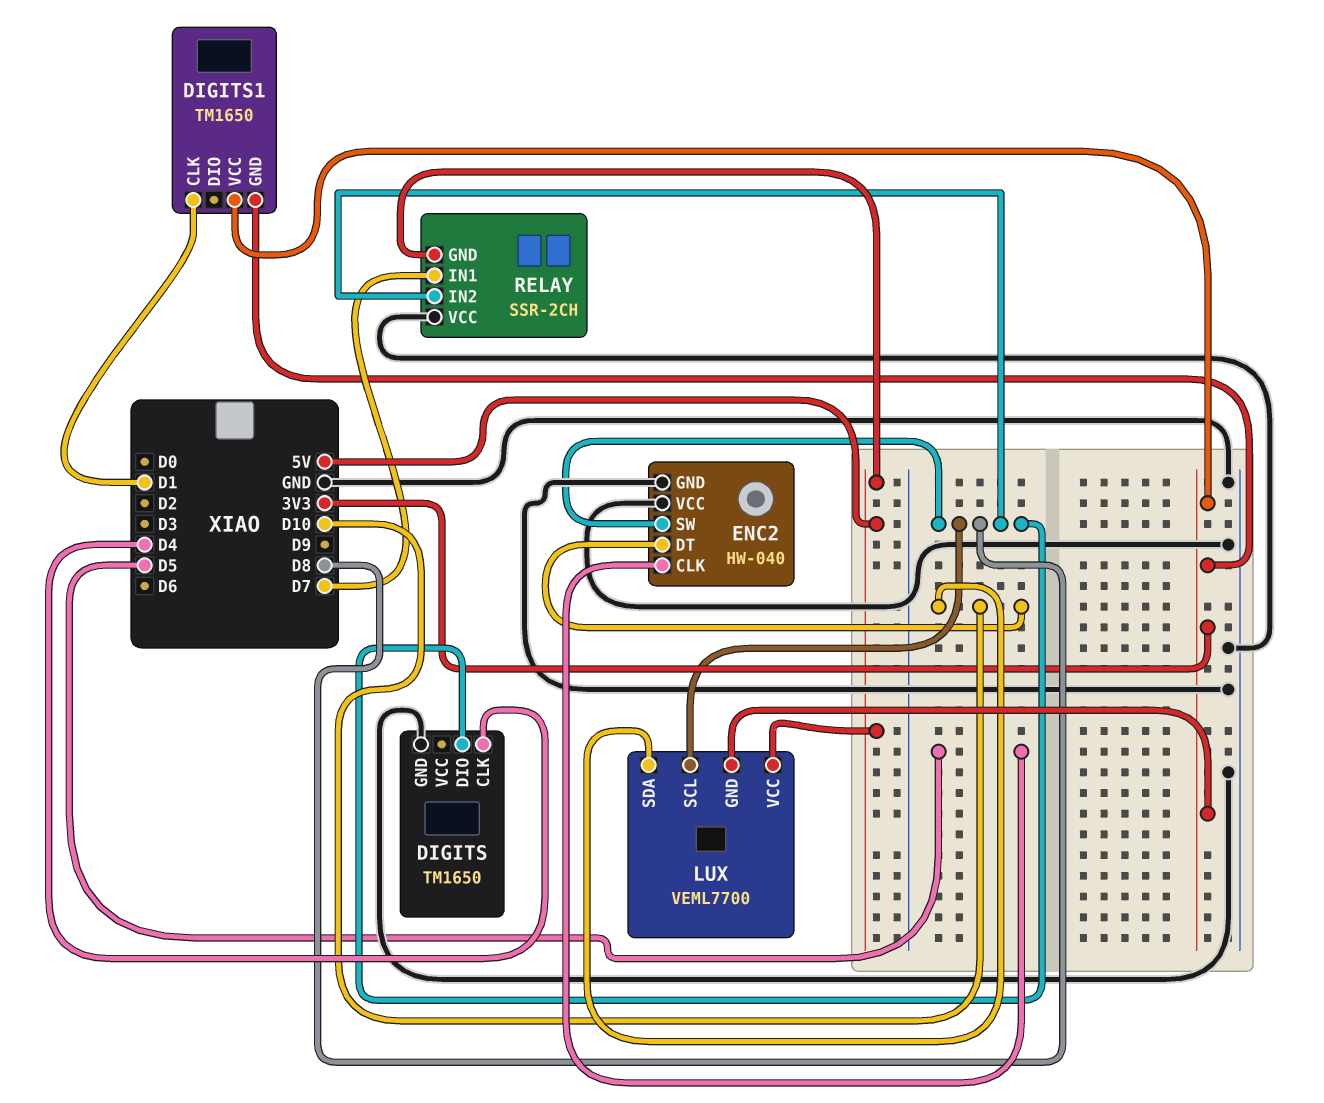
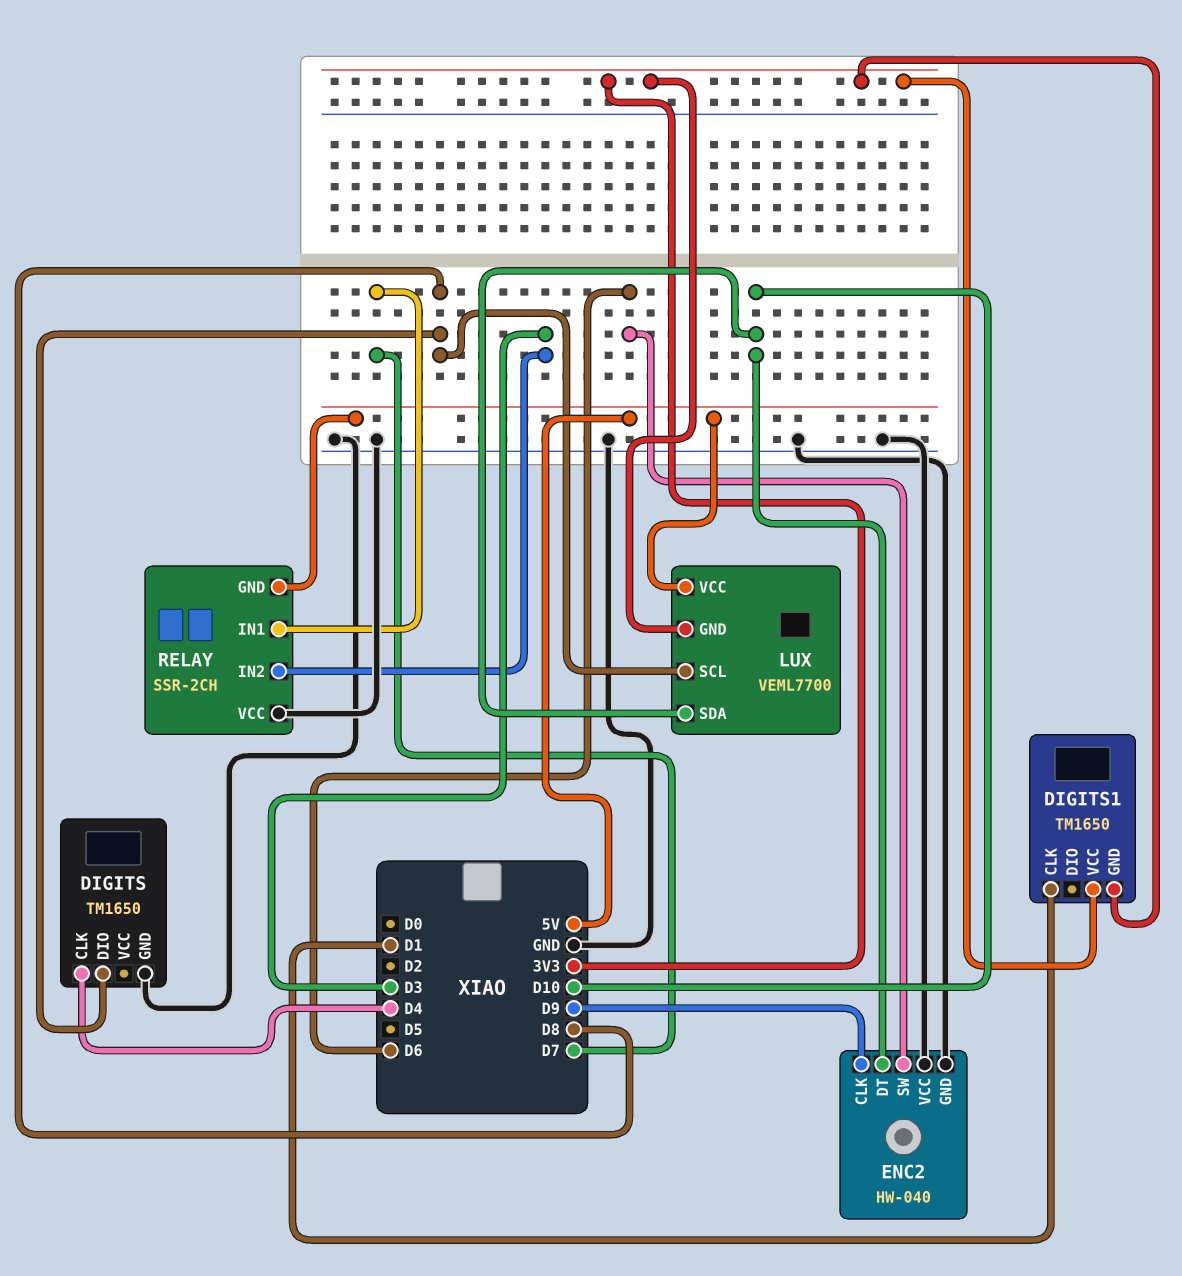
ENC2 pin CLK: D5 -> D9
ENC2 pin SW: D8 -> D6
RELAY pin IN2: D8 -> D3

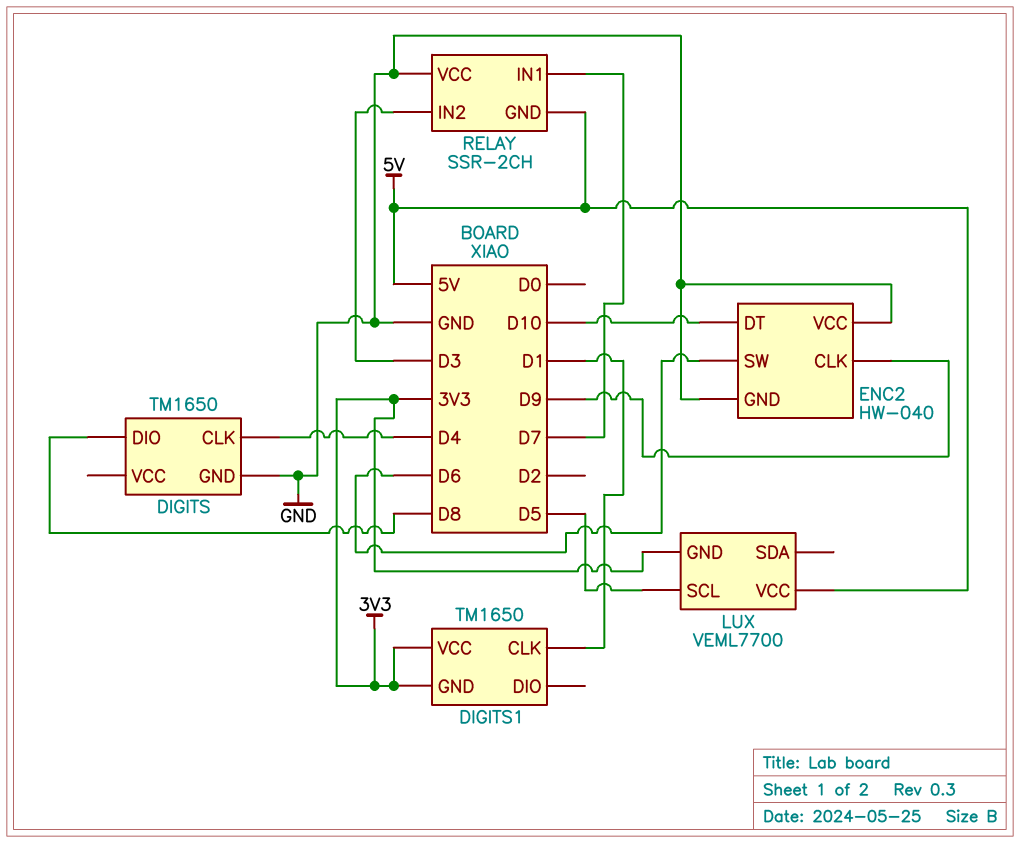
LUX pin SCL: D8 -> D5
LUX pin SDA: D10 -> none

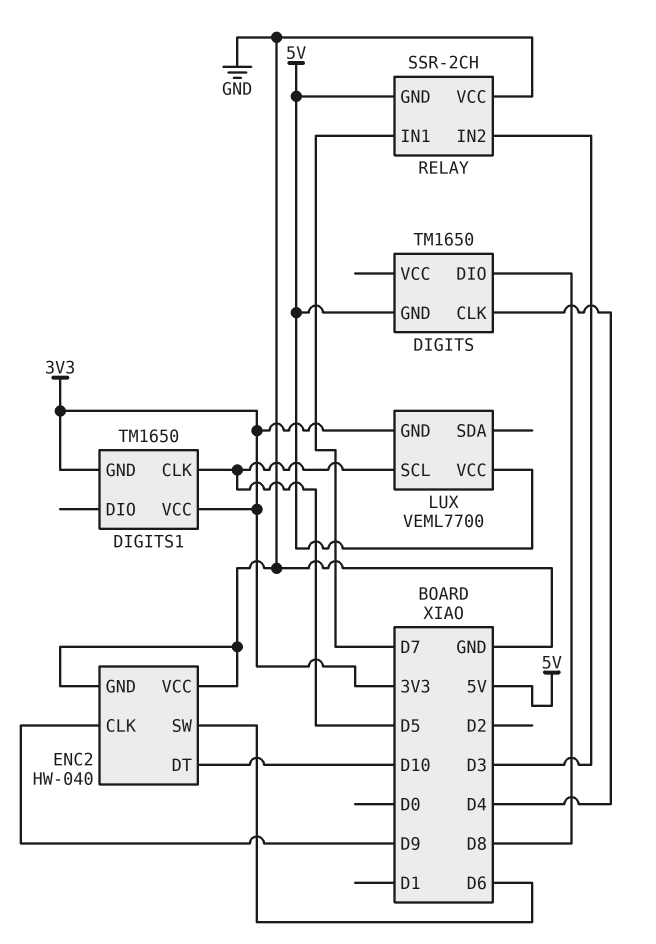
DIGITS pin GND: GND -> 5V
DIGITS1 pin CLK: D1 -> D5

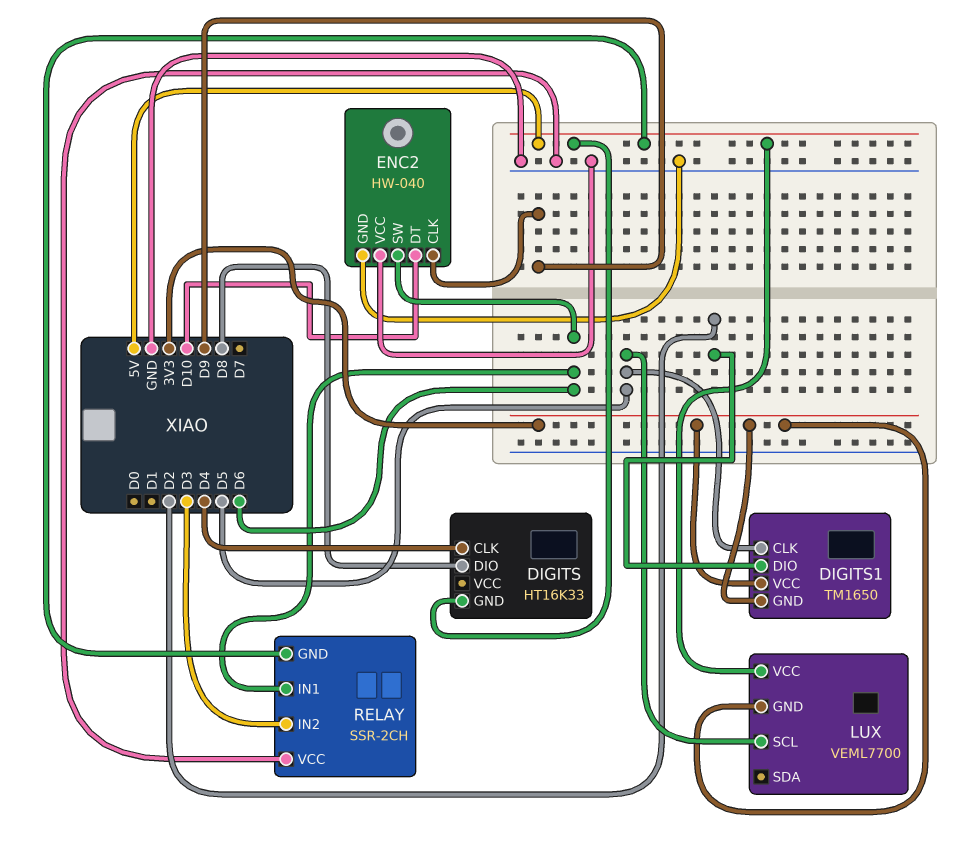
DIGITS: TM1650 -> HT16K33
DIGITS1 pin DIO: none -> D2
RELAY pin IN1: D7 -> D6

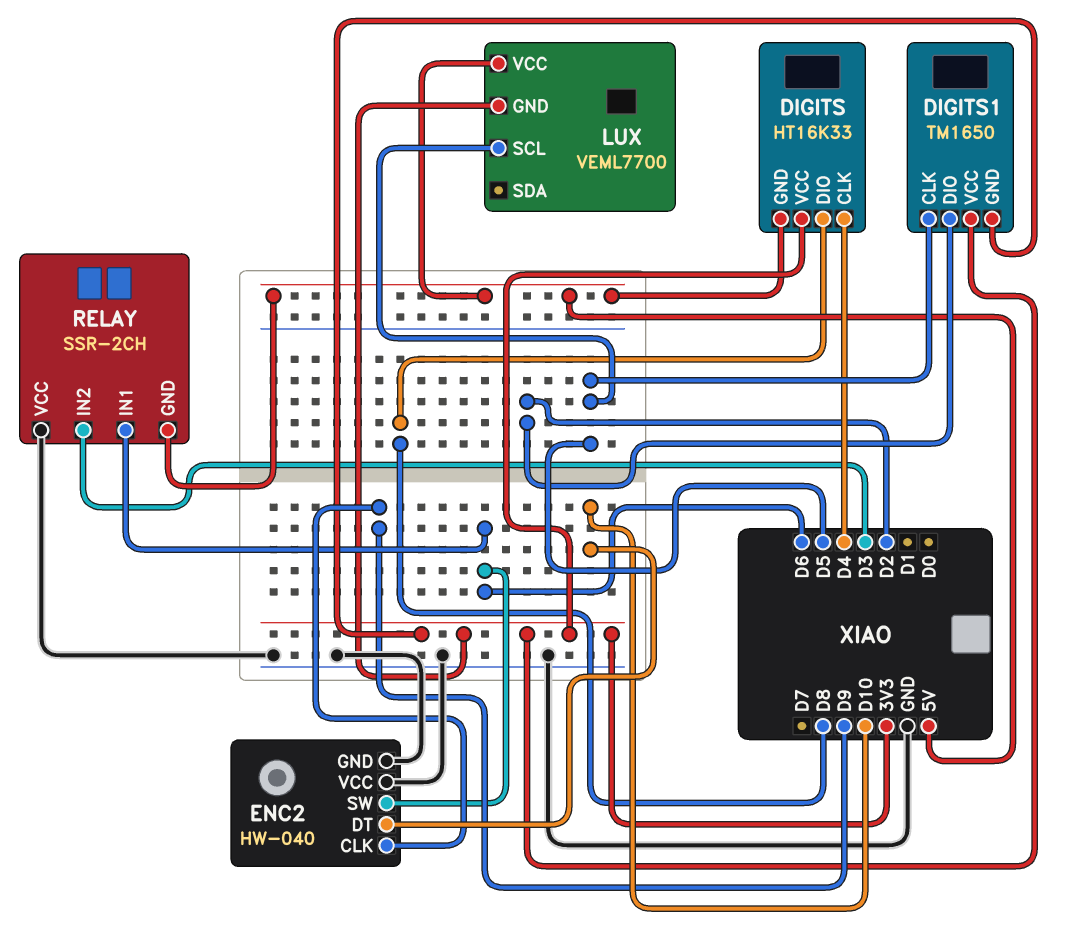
DIGITS pin VCC: none -> 3V3

